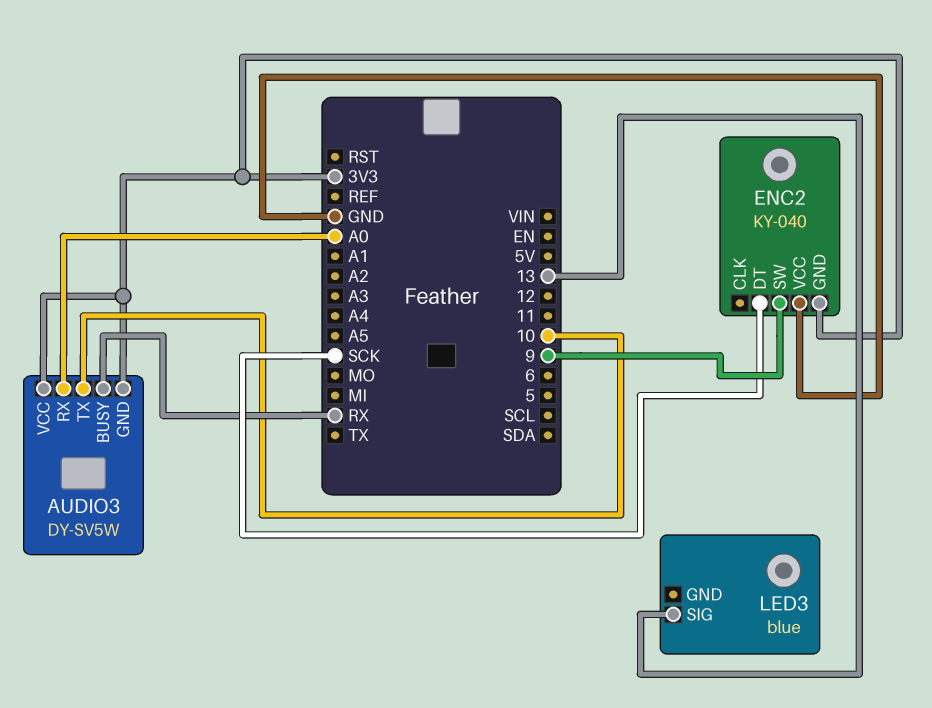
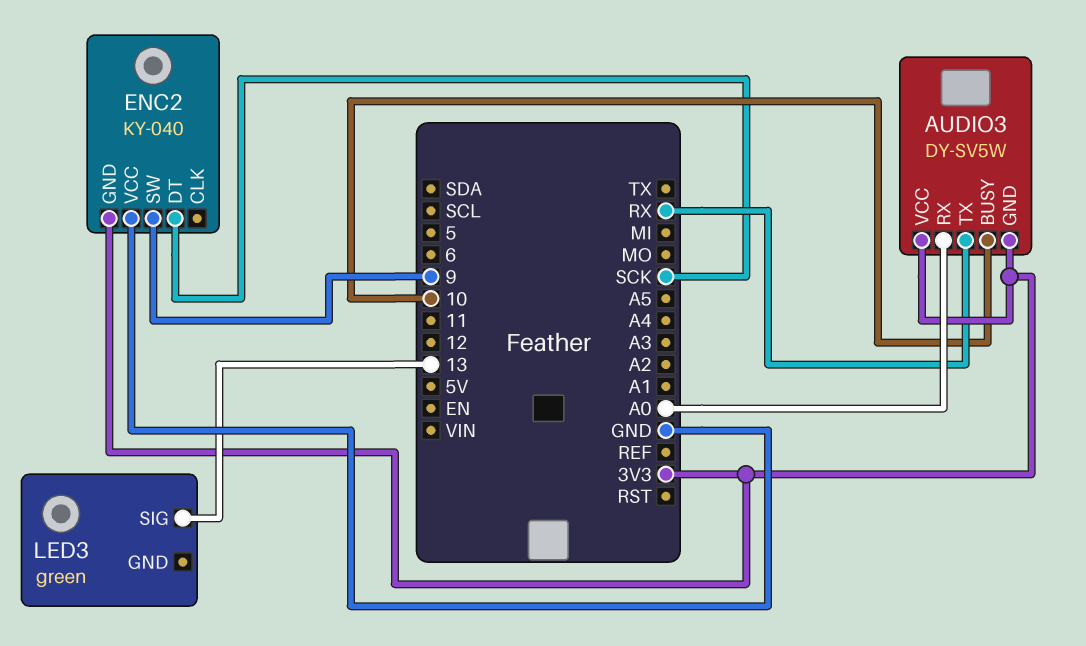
AUDIO3 pin BUSY: RX -> 10
AUDIO3 pin TX: 10 -> RX
LED3: blue -> green

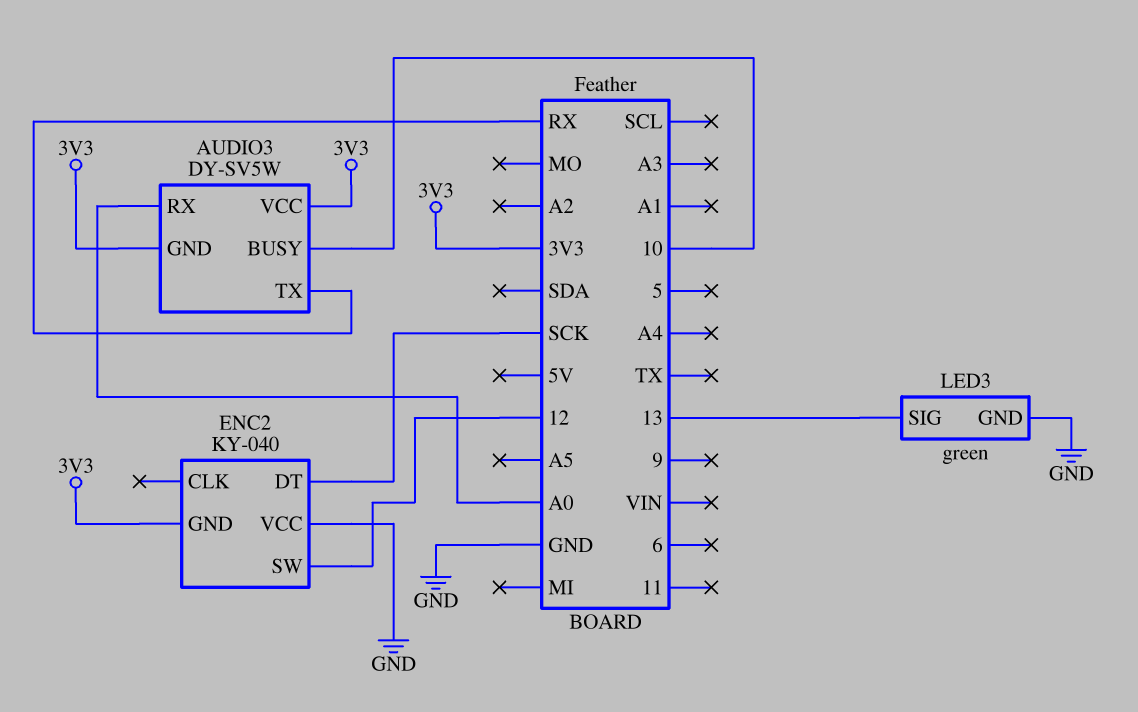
ENC2 pin SW: 9 -> 12
LED3 pin GND: none -> GND

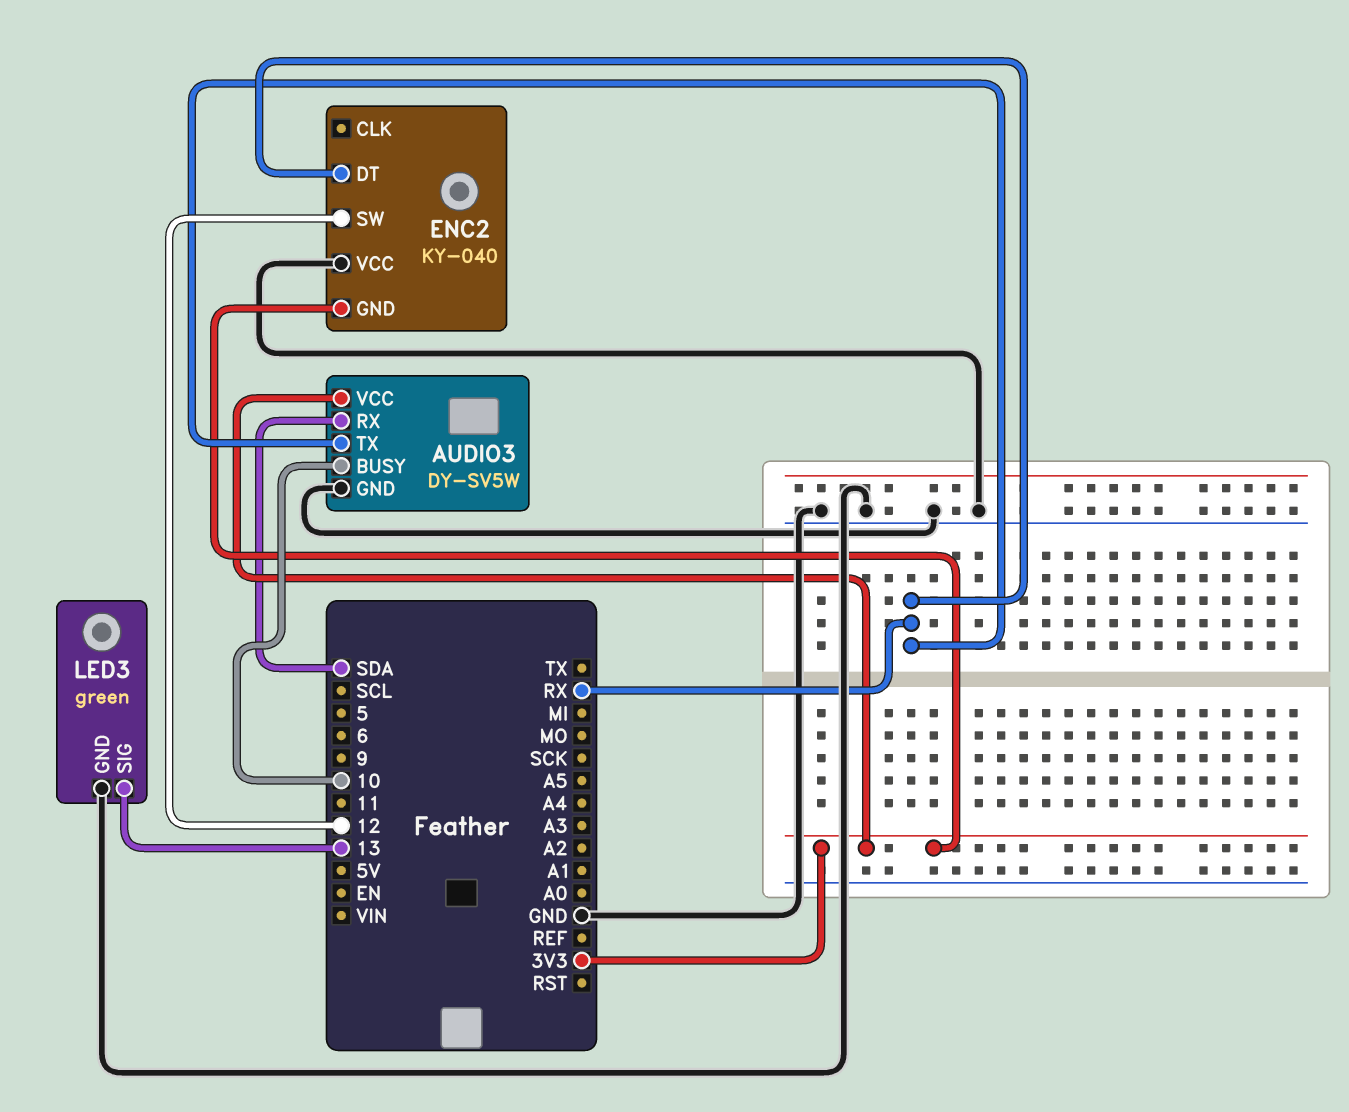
AUDIO3 pin GND: 3V3 -> GND
AUDIO3 pin RX: A0 -> SDA
ENC2 pin DT: SCK -> RX

